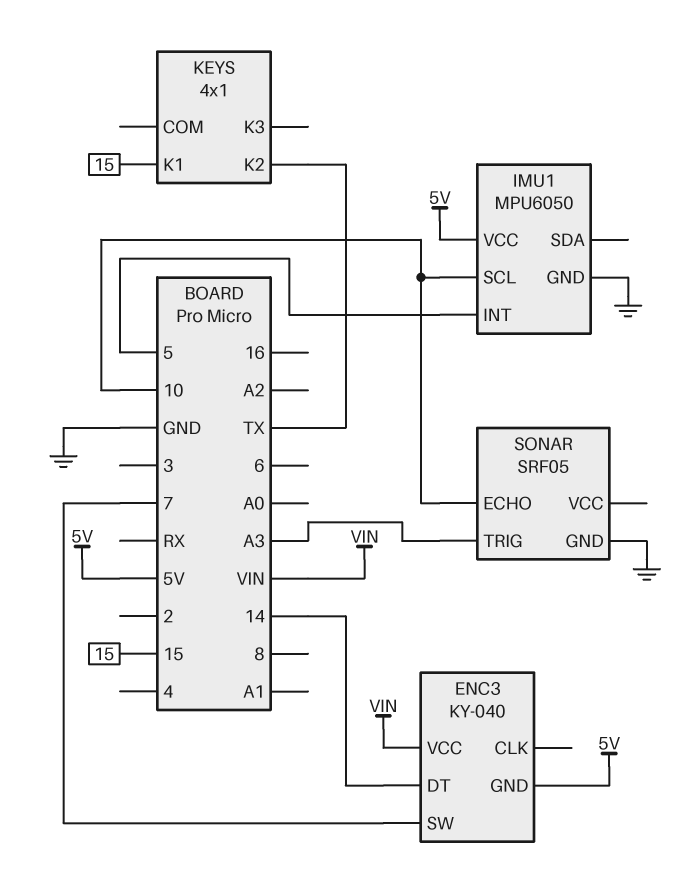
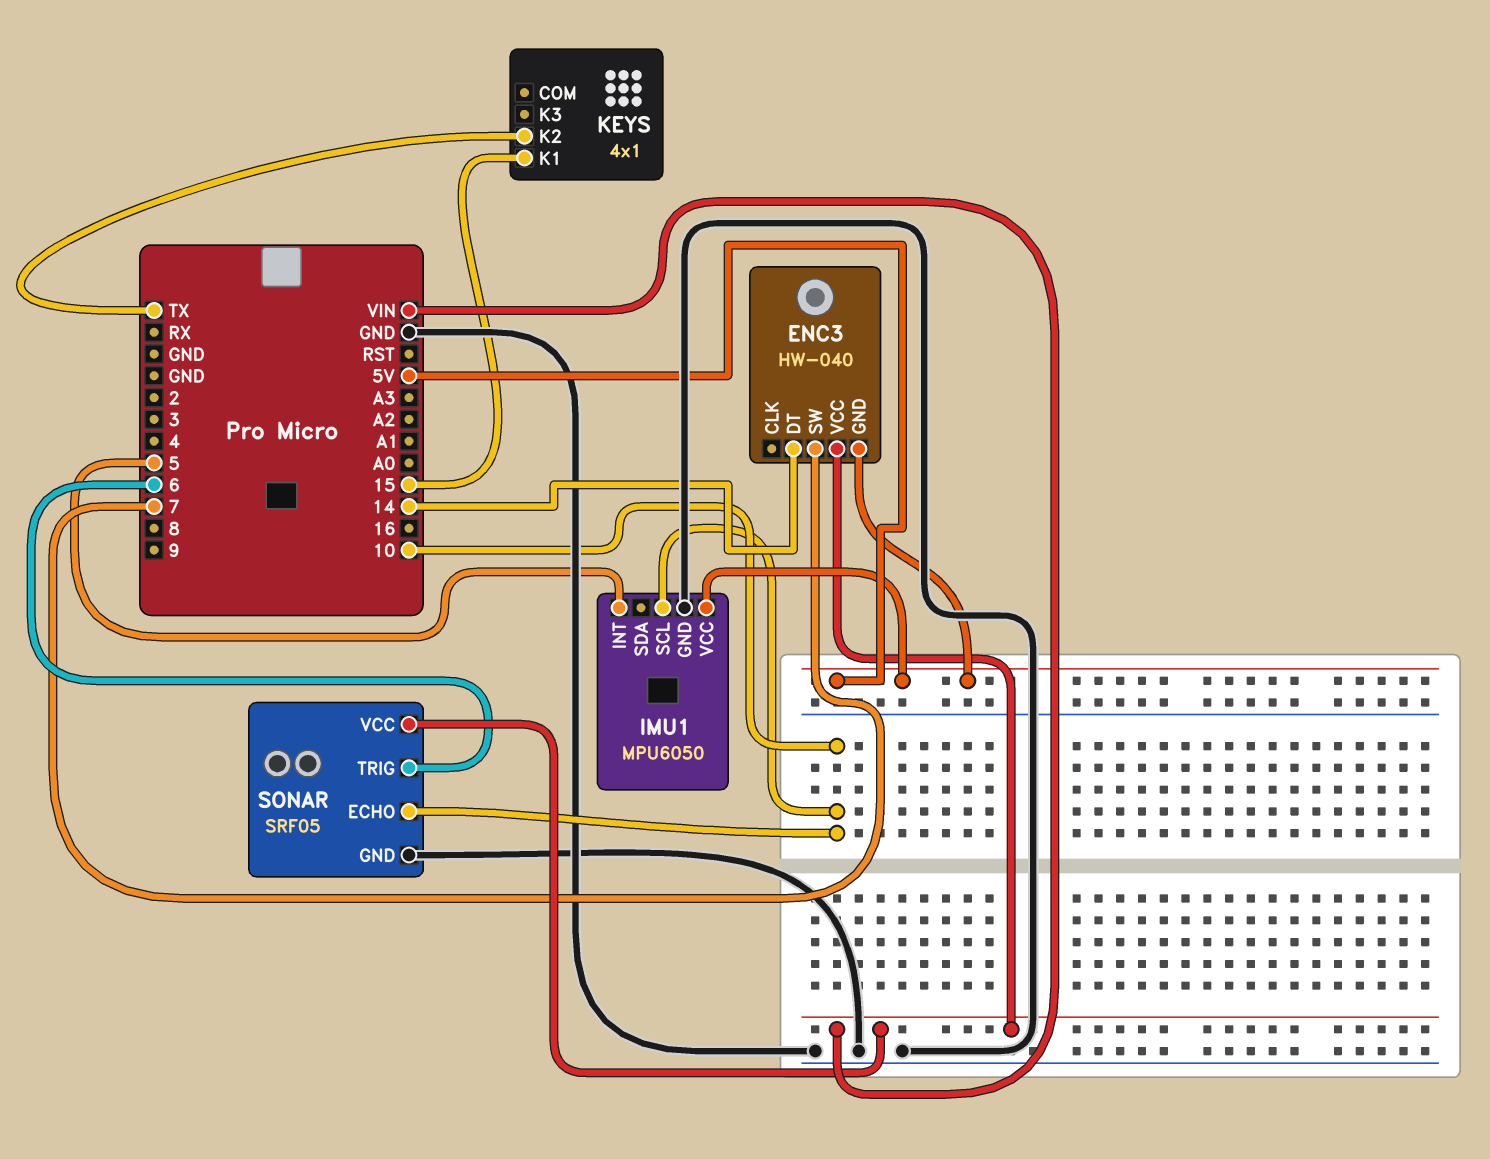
ENC3: KY-040 -> HW-040
SONAR pin TRIG: A3 -> 6
SONAR pin VCC: none -> VIN

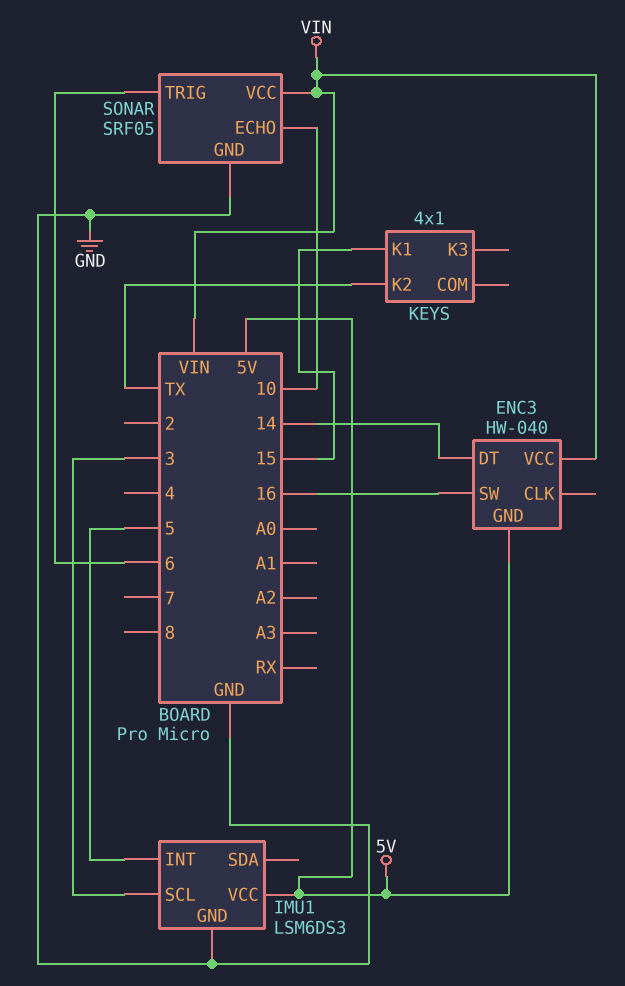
ENC3 pin SW: 7 -> 16
IMU1: MPU6050 -> LSM6DS3
IMU1 pin SCL: 10 -> 3

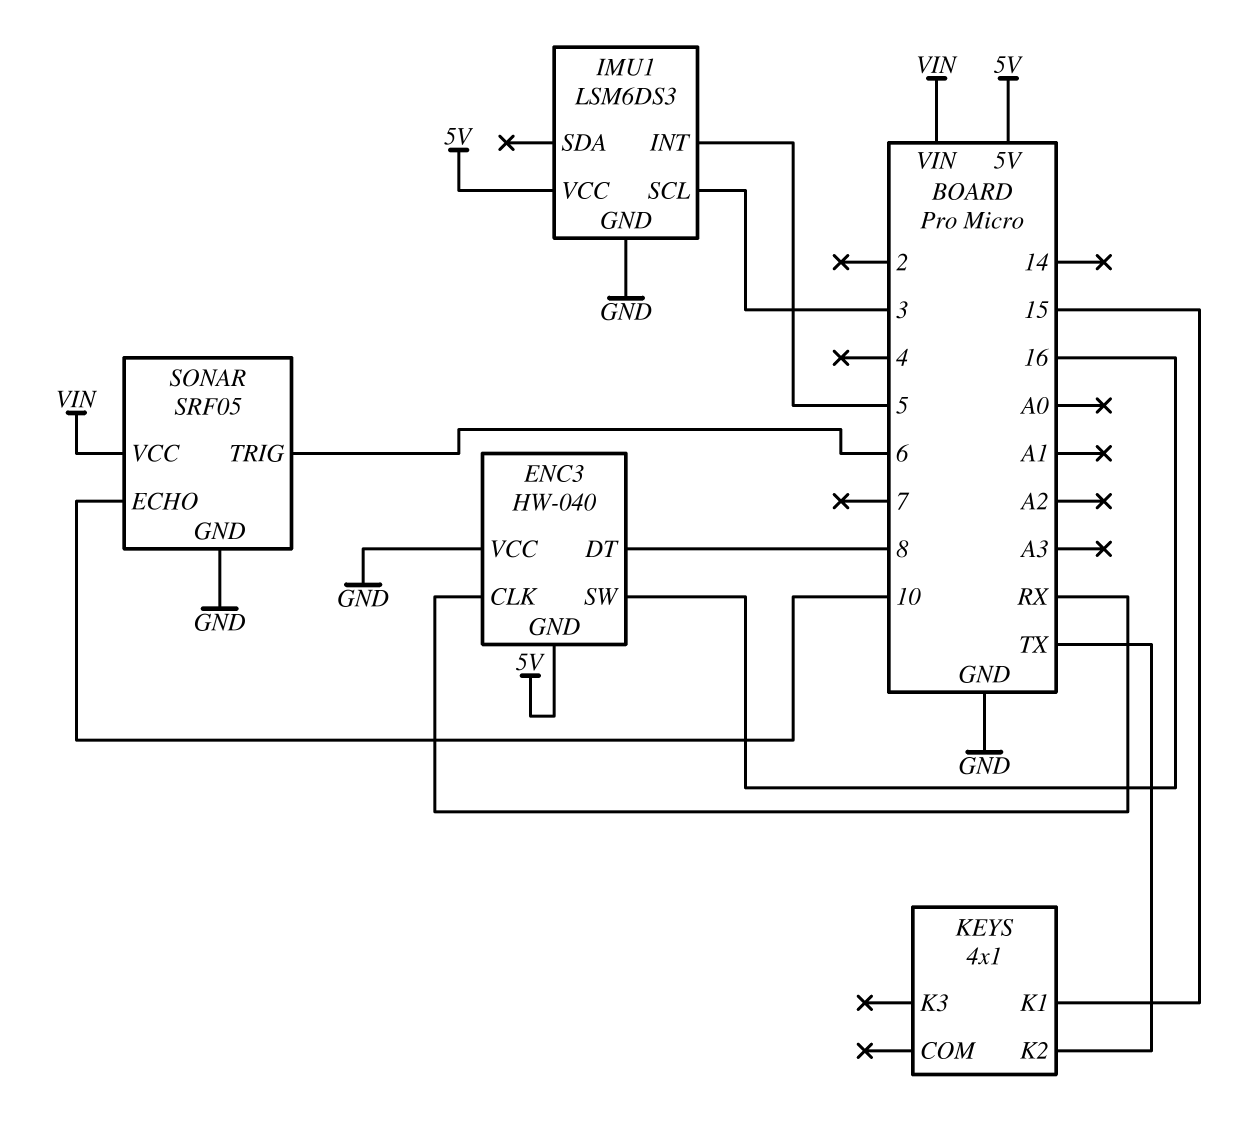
ENC3 pin CLK: none -> RX
ENC3 pin DT: 14 -> 8
ENC3 pin VCC: VIN -> GND

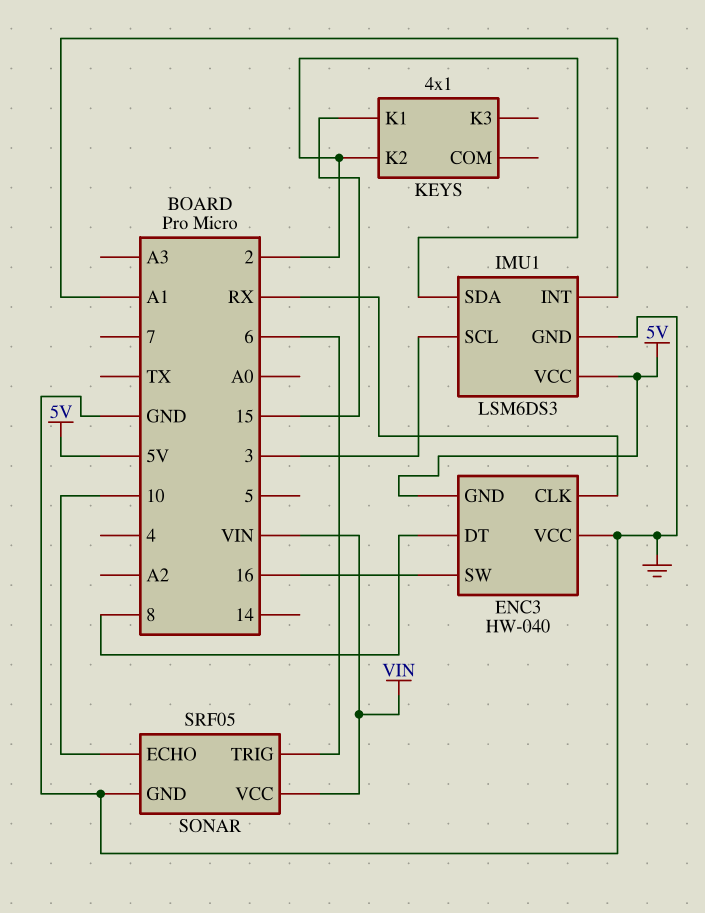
IMU1 pin INT: 5 -> A1
IMU1 pin SDA: none -> 2
KEYS pin K2: TX -> 2

